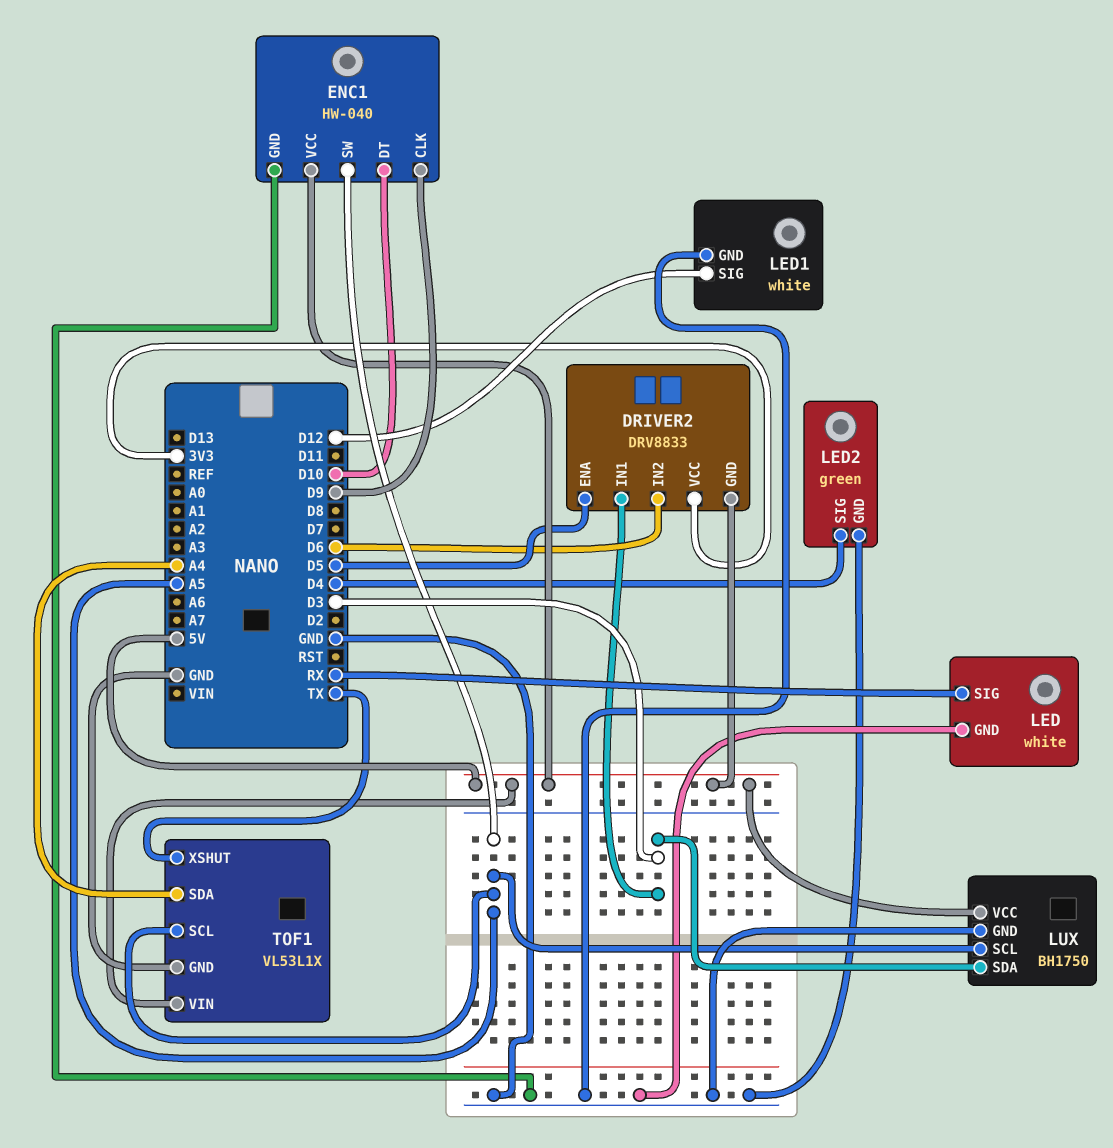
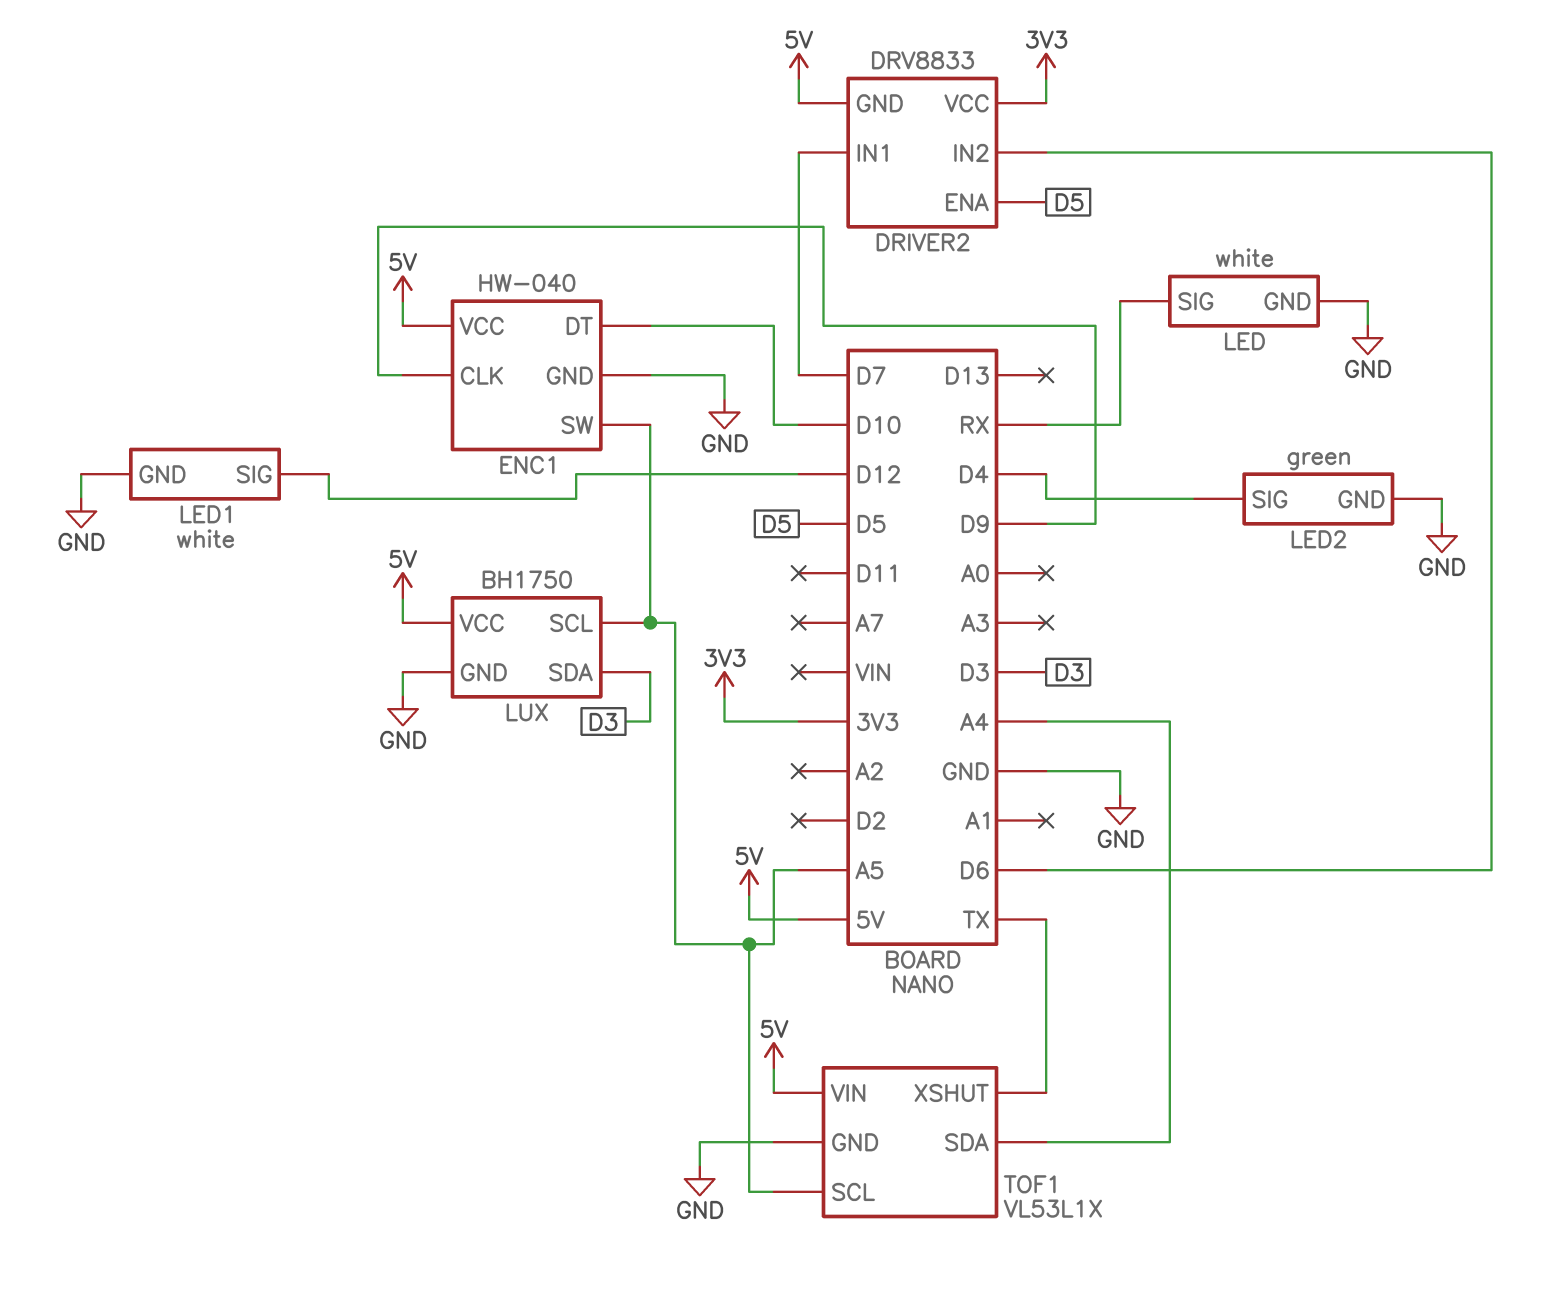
DRIVER2 pin IN1: D3 -> D7

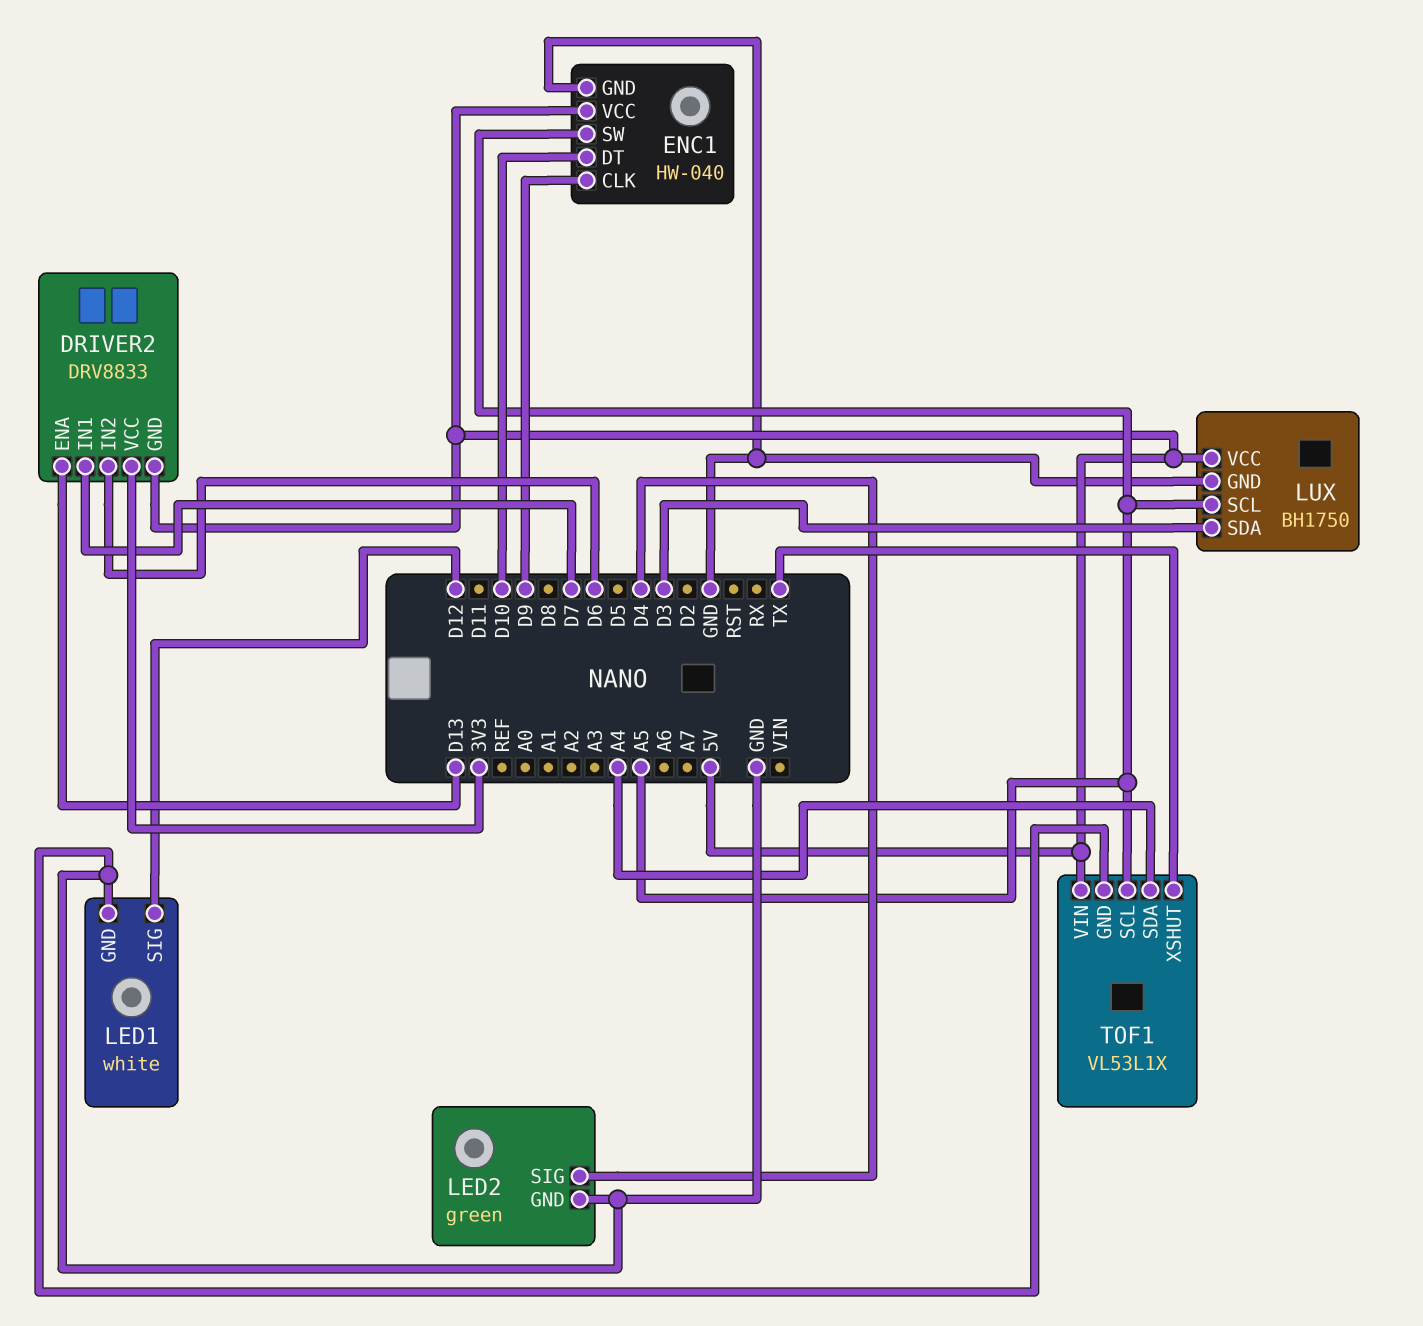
DRIVER2 pin ENA: D5 -> D13
LED: white -> none
LED pin GND: GND -> none
LED pin SIG: RX -> none

